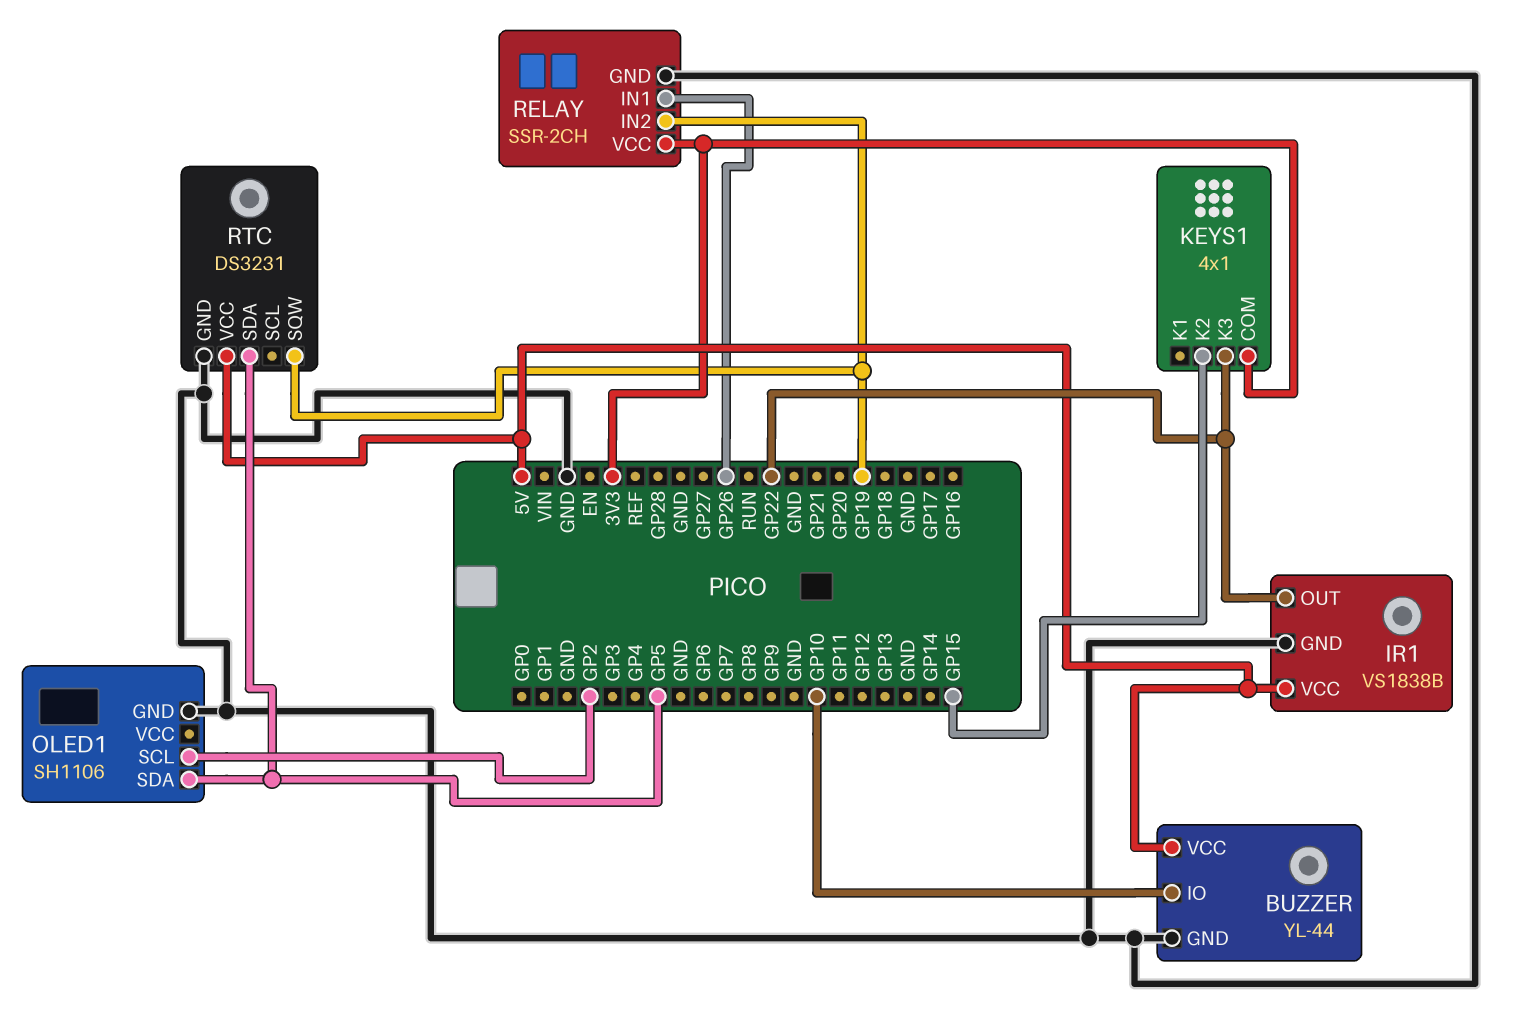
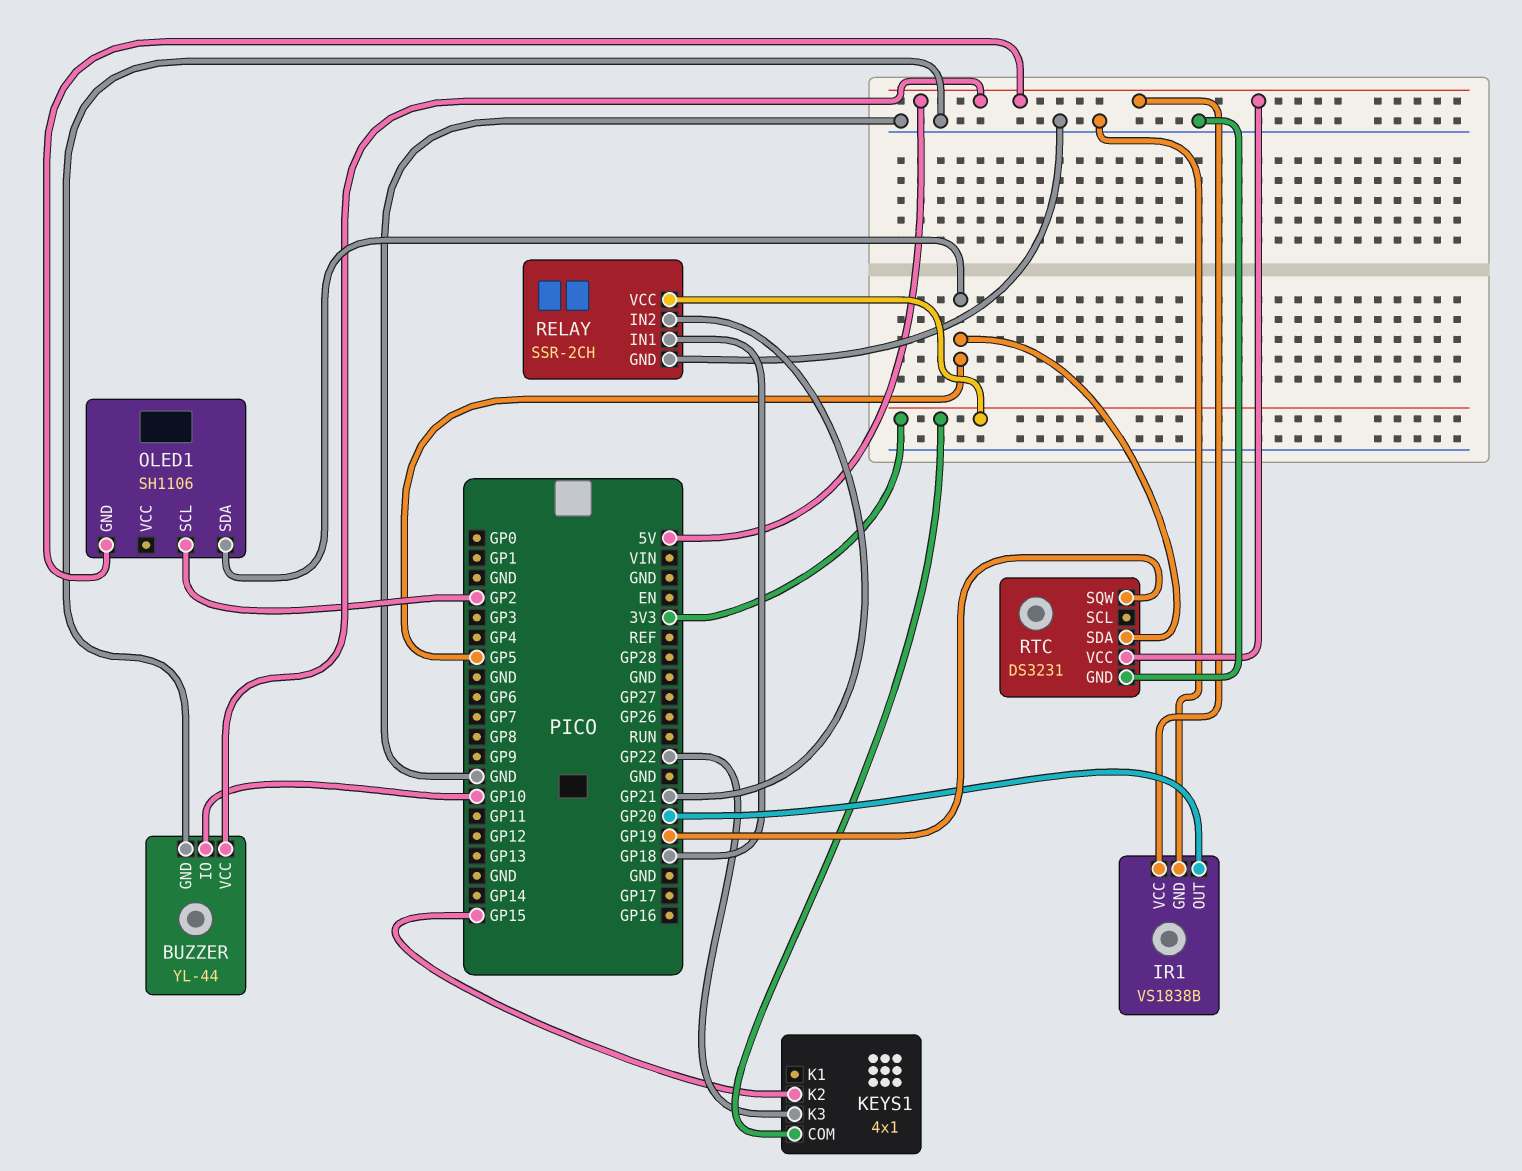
IR1 pin OUT: GP22 -> GP20
OLED1 pin GND: GND -> 5V
RELAY pin IN1: GP26 -> GP18
RELAY pin IN2: GP19 -> GP21

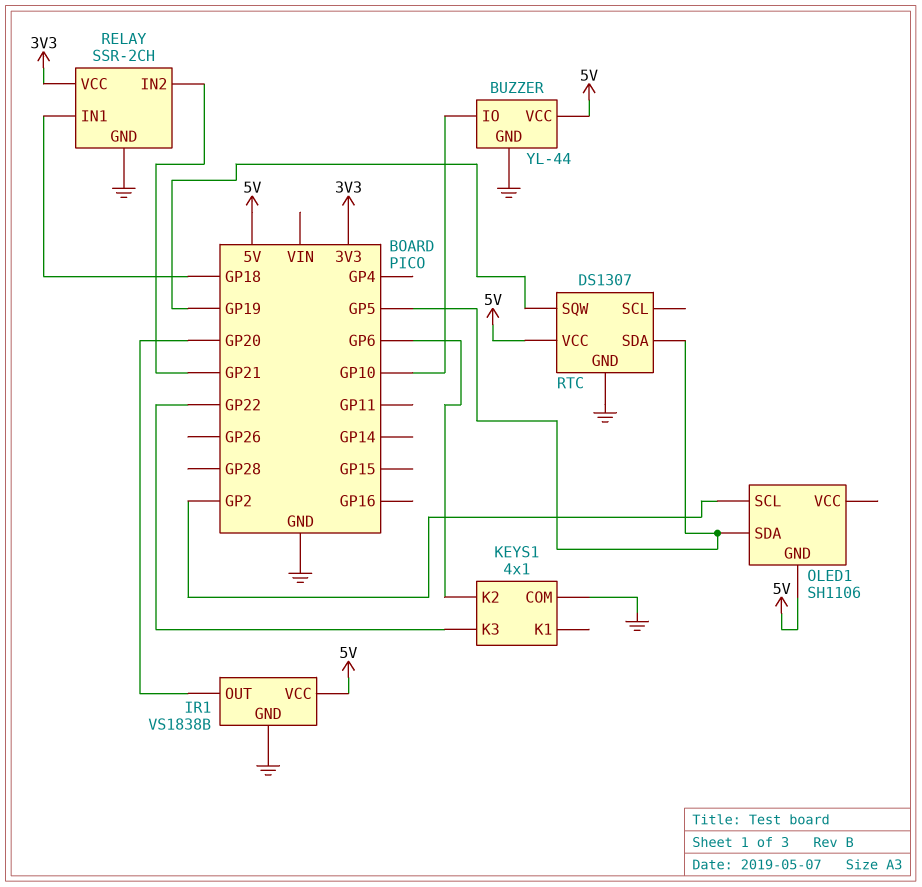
KEYS1 pin COM: 3V3 -> GND
KEYS1 pin K2: GP15 -> GP6
RTC: DS3231 -> DS1307

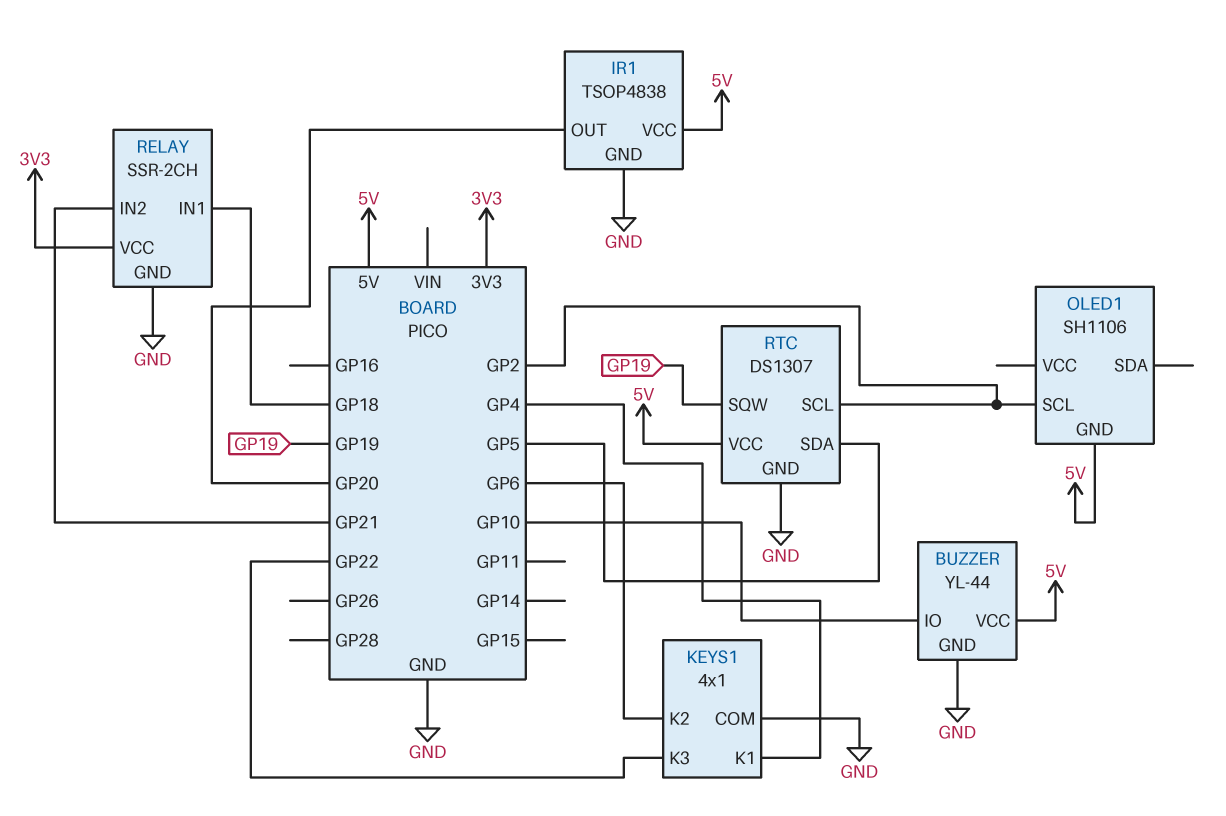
IR1: VS1838B -> TSOP4838
KEYS1 pin K1: none -> GP4
OLED1 pin SDA: GP5 -> none
RTC pin SCL: none -> GP2

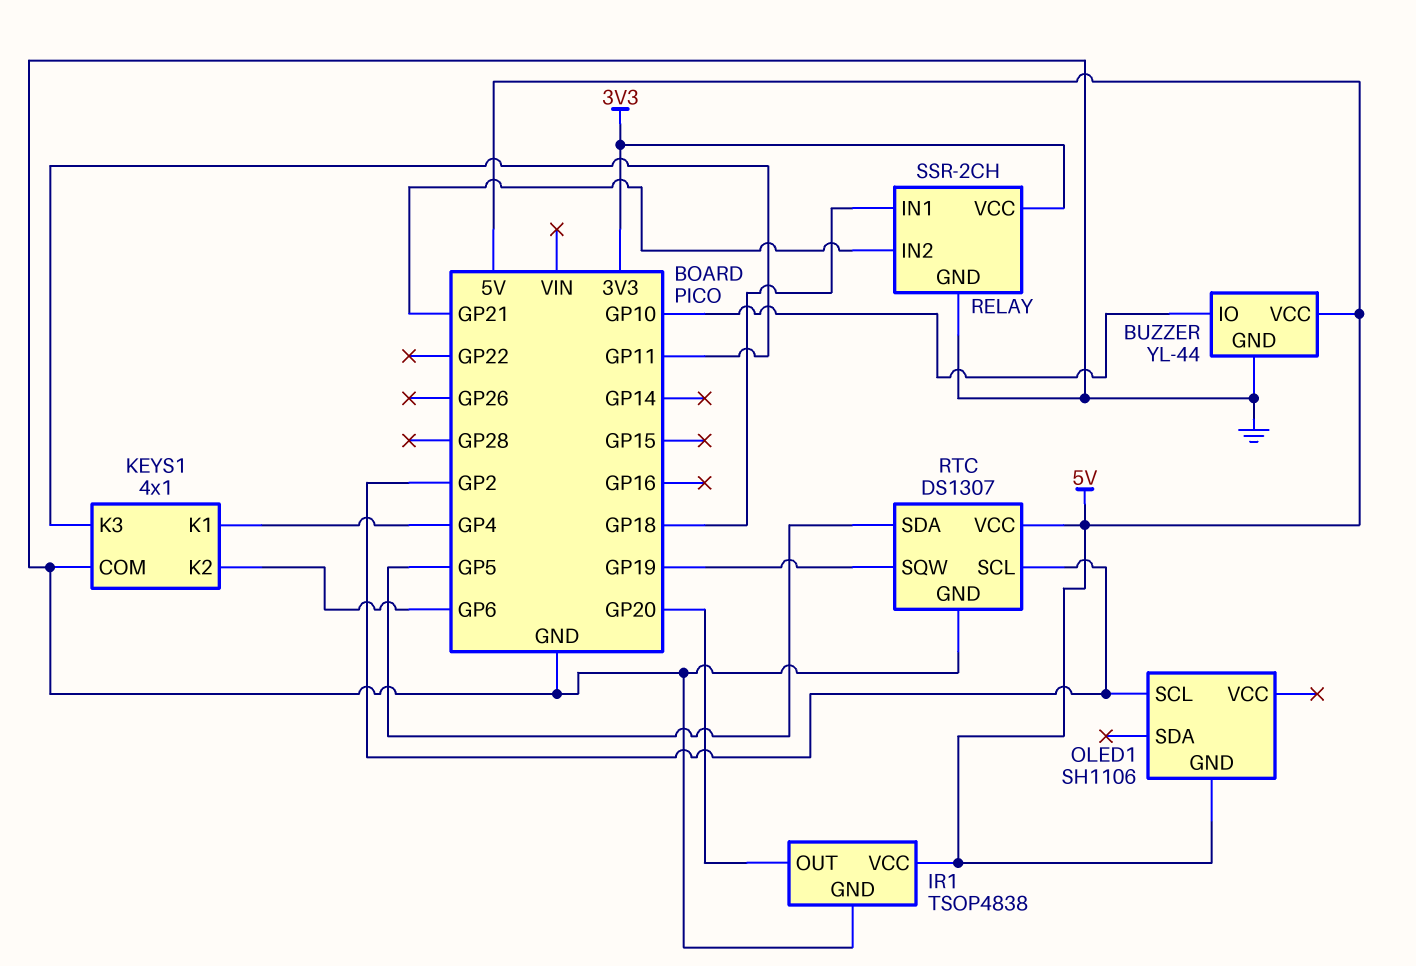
KEYS1 pin K3: GP22 -> GP11

